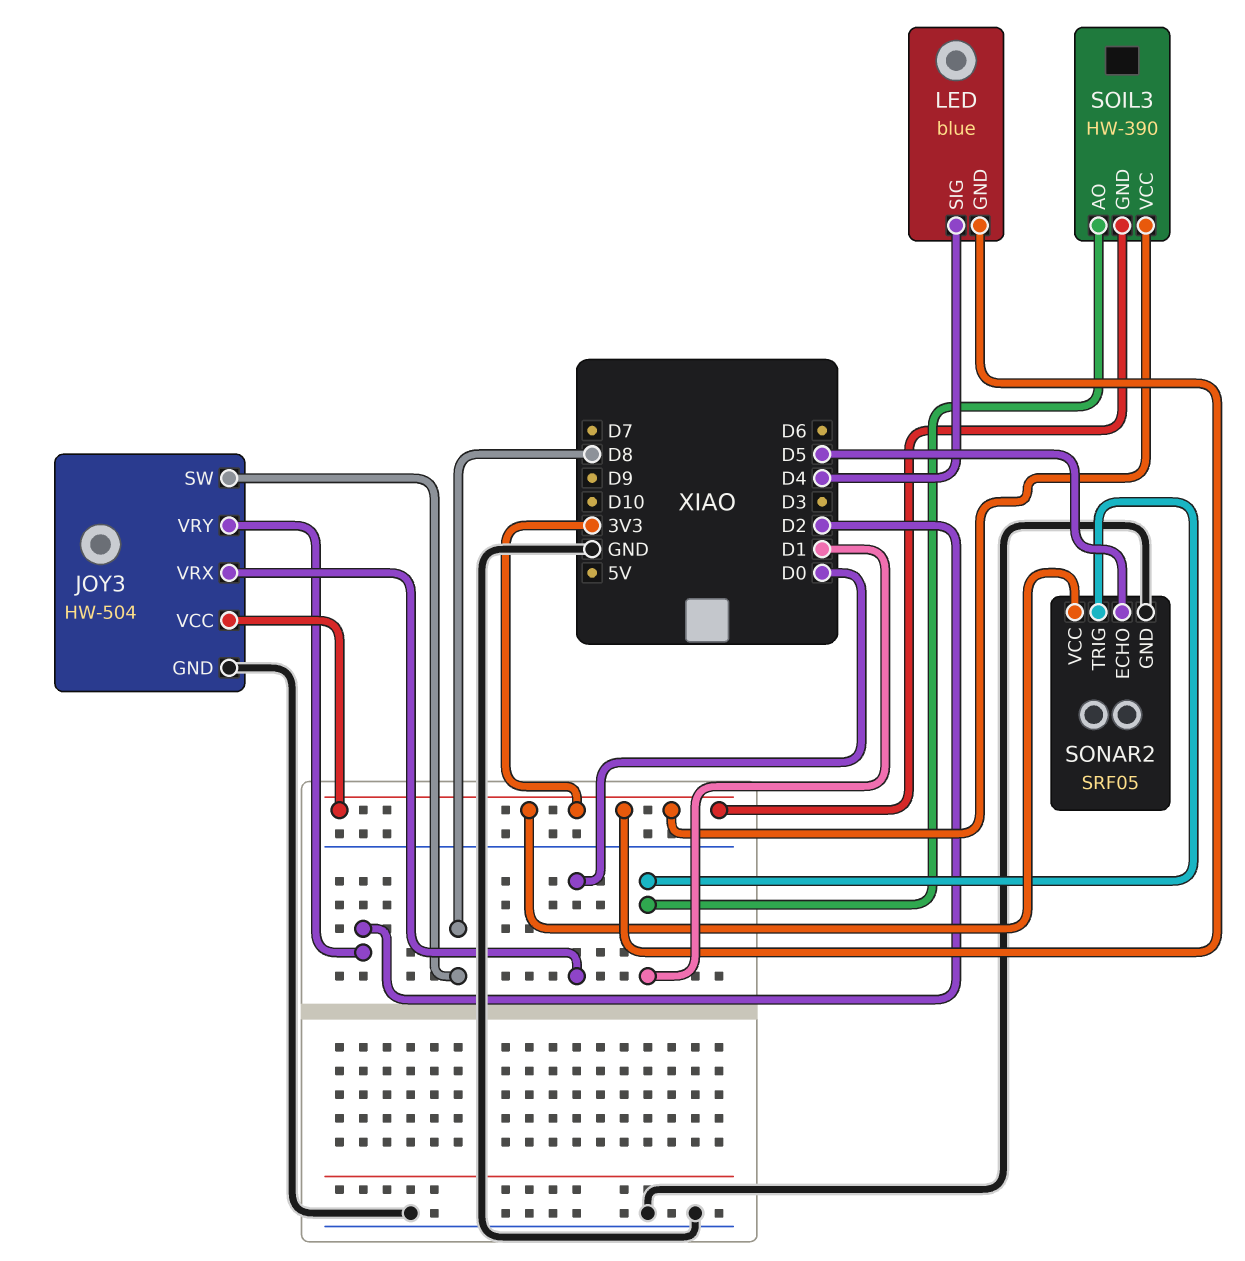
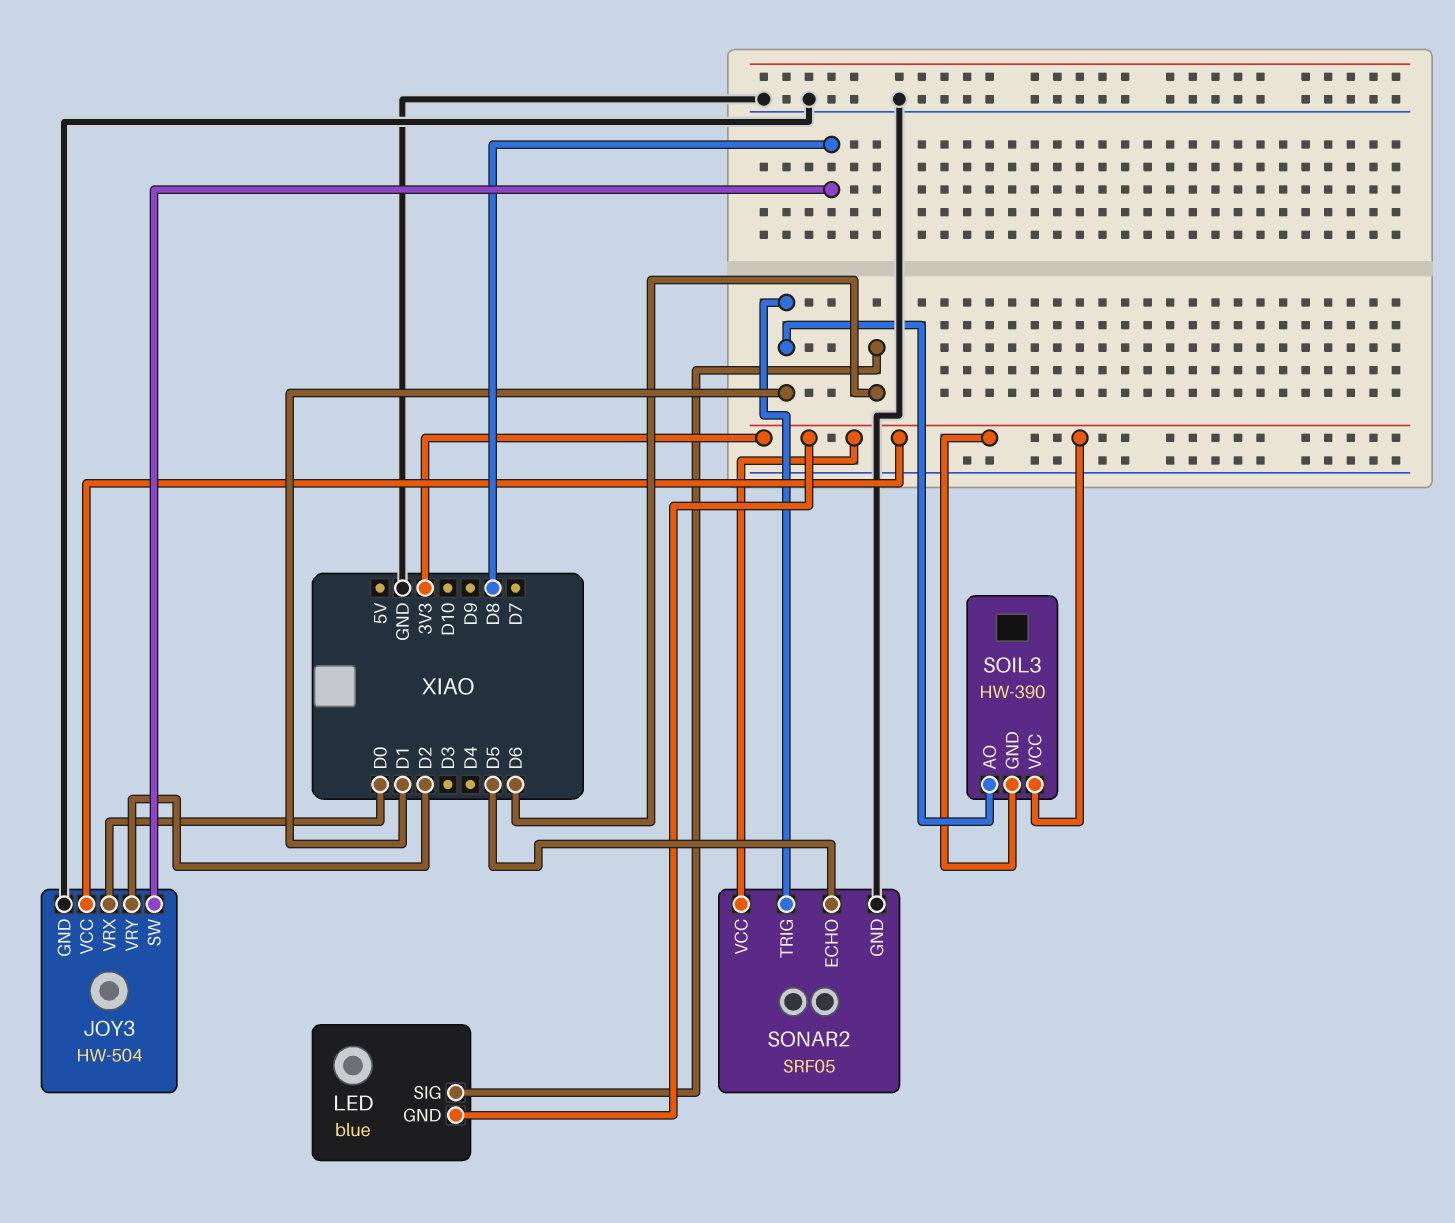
LED pin SIG: D4 -> D6

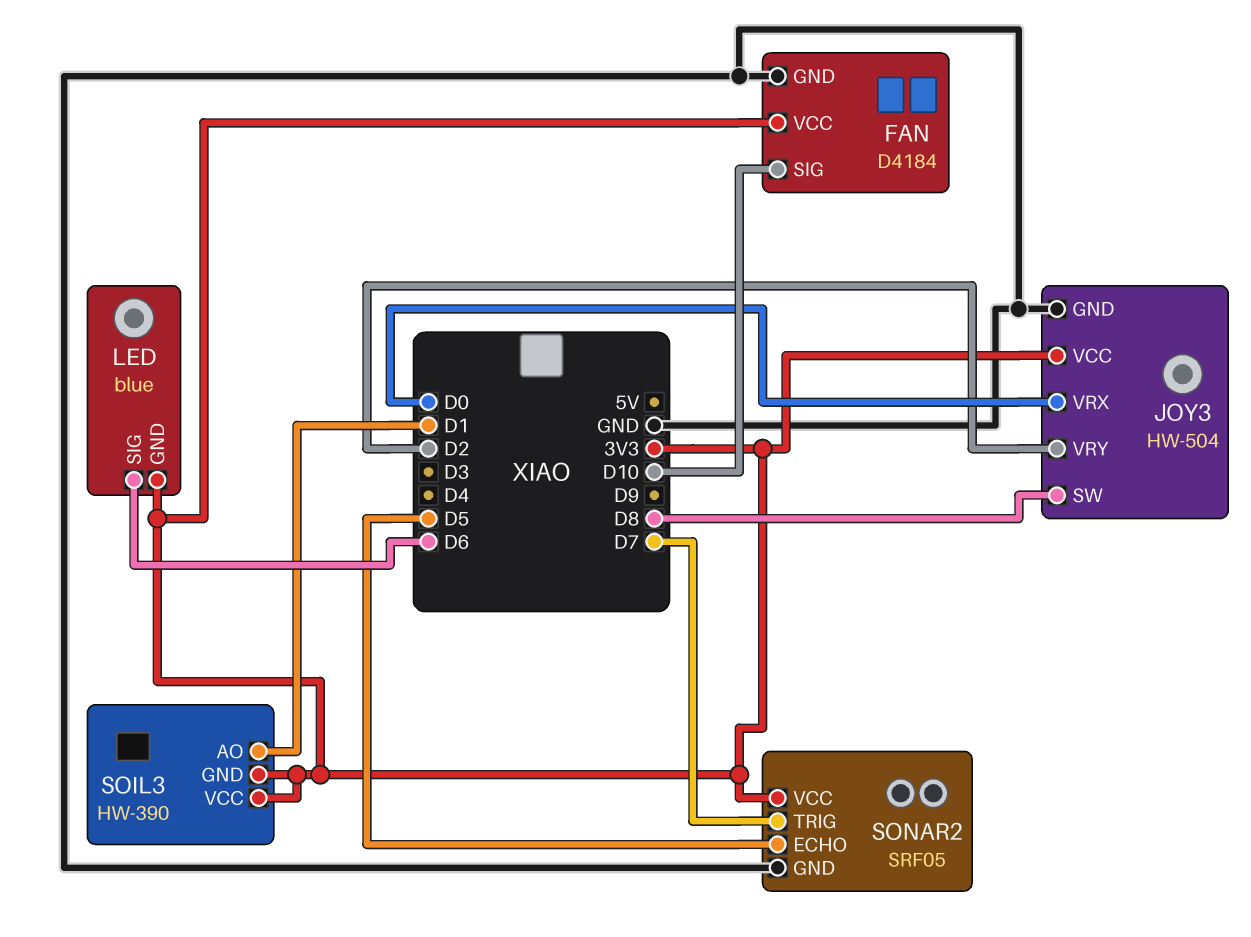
FAN: none -> D4184
FAN pin GND: none -> GND
FAN pin SIG: none -> D10
FAN pin VCC: none -> 3V3
SONAR2 pin TRIG: D1 -> D7

